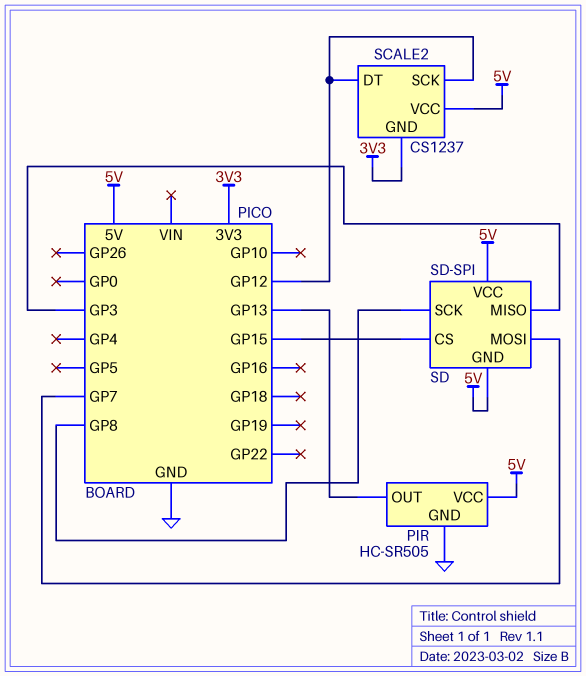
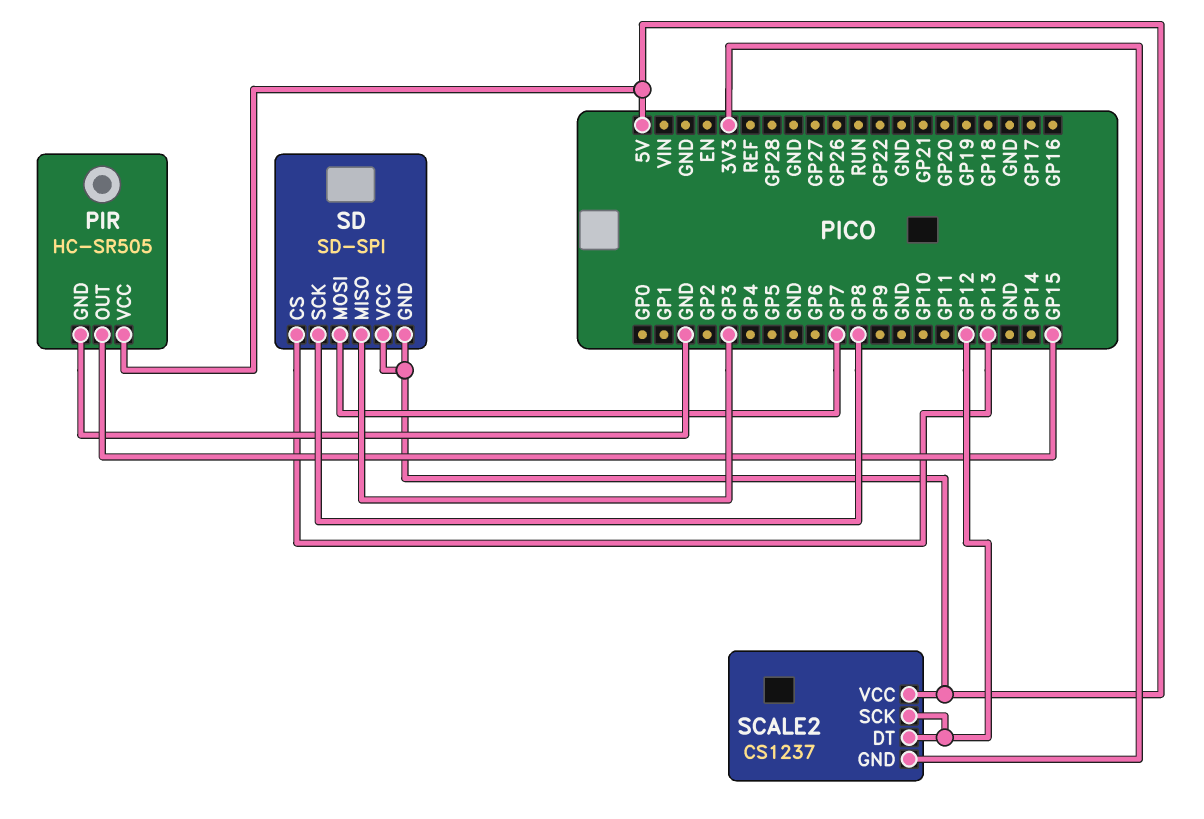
PIR pin OUT: GP13 -> GP15
SD pin CS: GP15 -> GP13

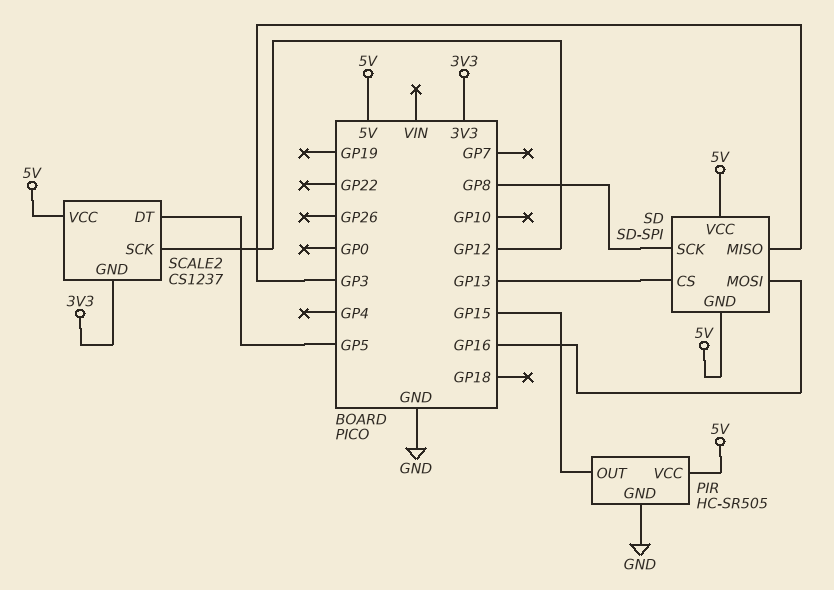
SCALE2 pin DT: GP12 -> GP5
SD pin MOSI: GP7 -> GP16

